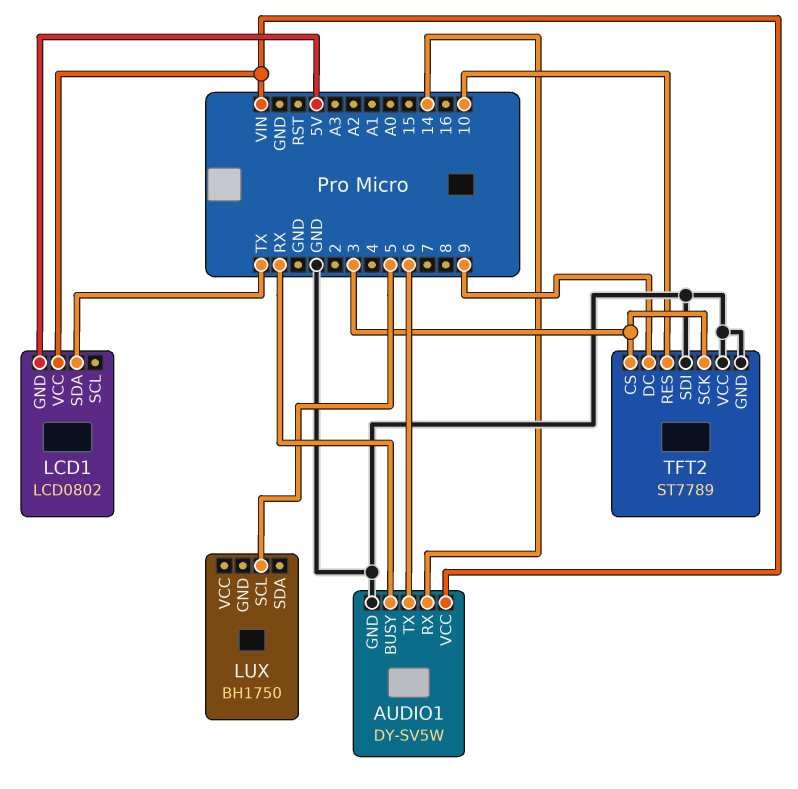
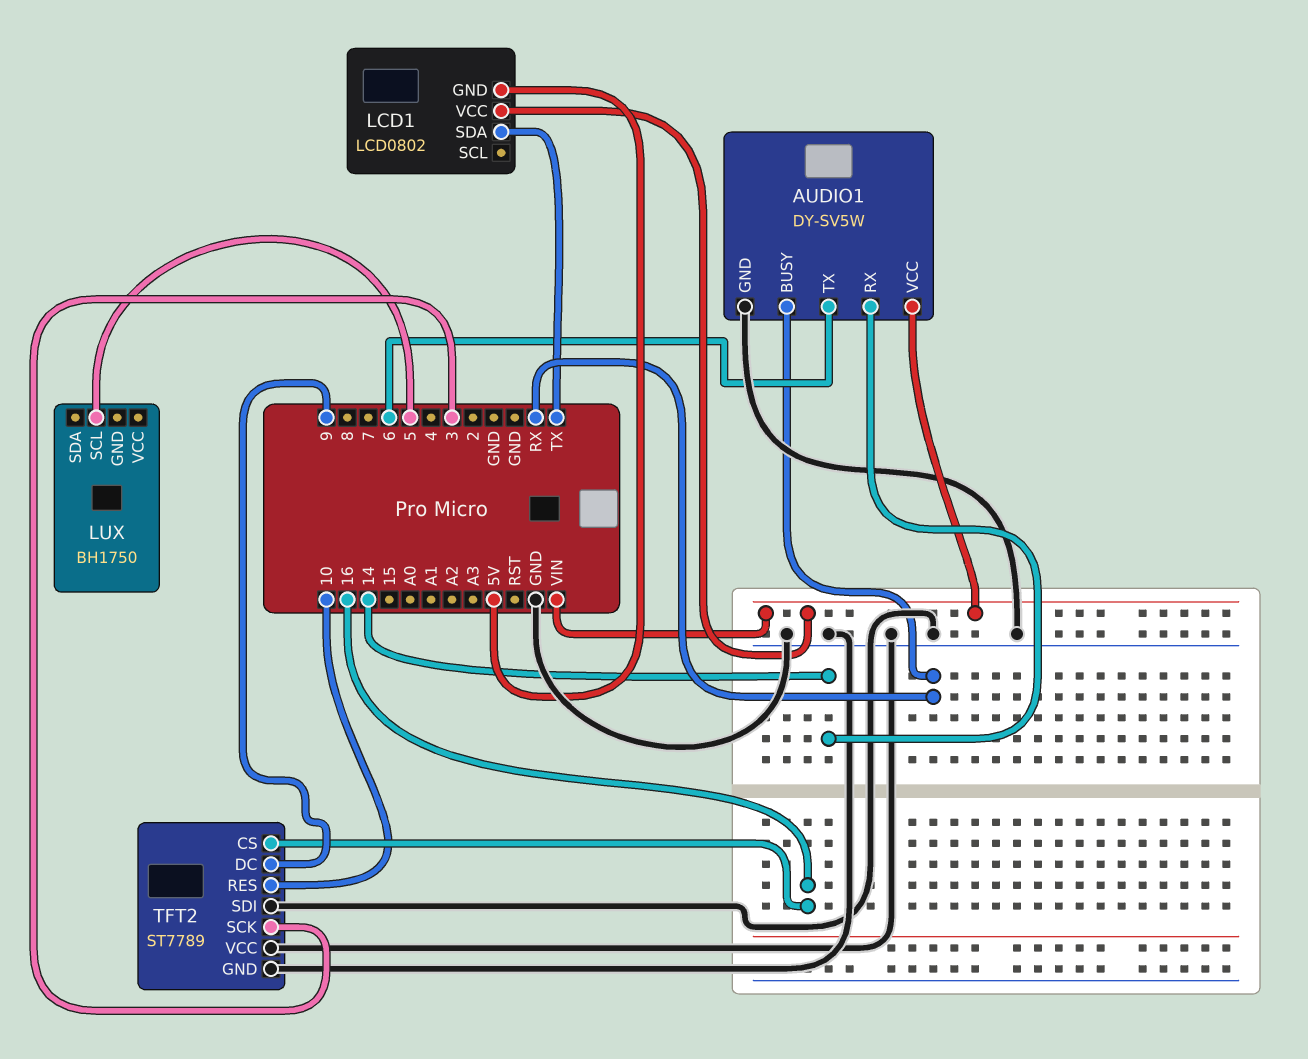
TFT2 pin CS: 3 -> 16

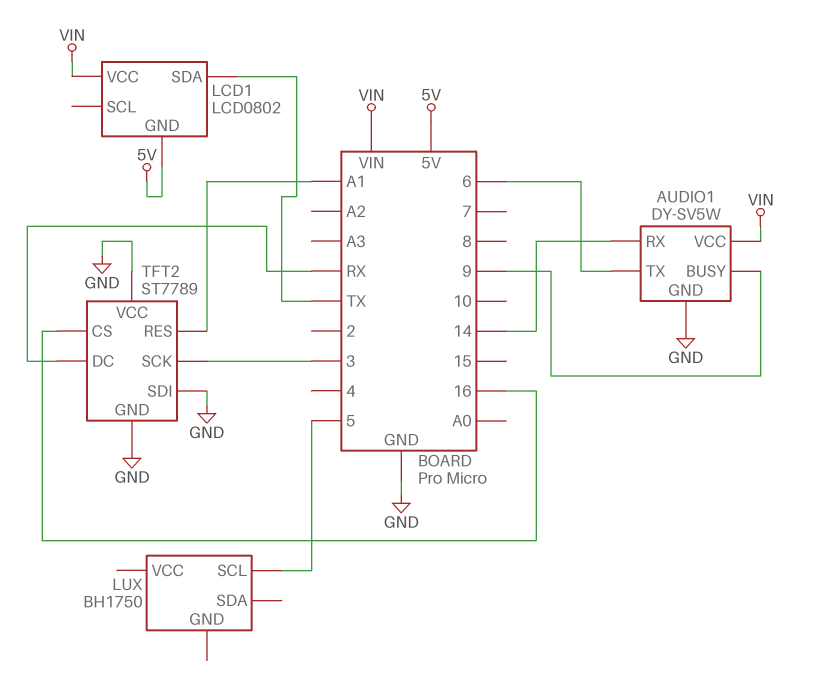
AUDIO1 pin BUSY: RX -> 9
TFT2 pin DC: 9 -> RX
TFT2 pin RES: 10 -> A1

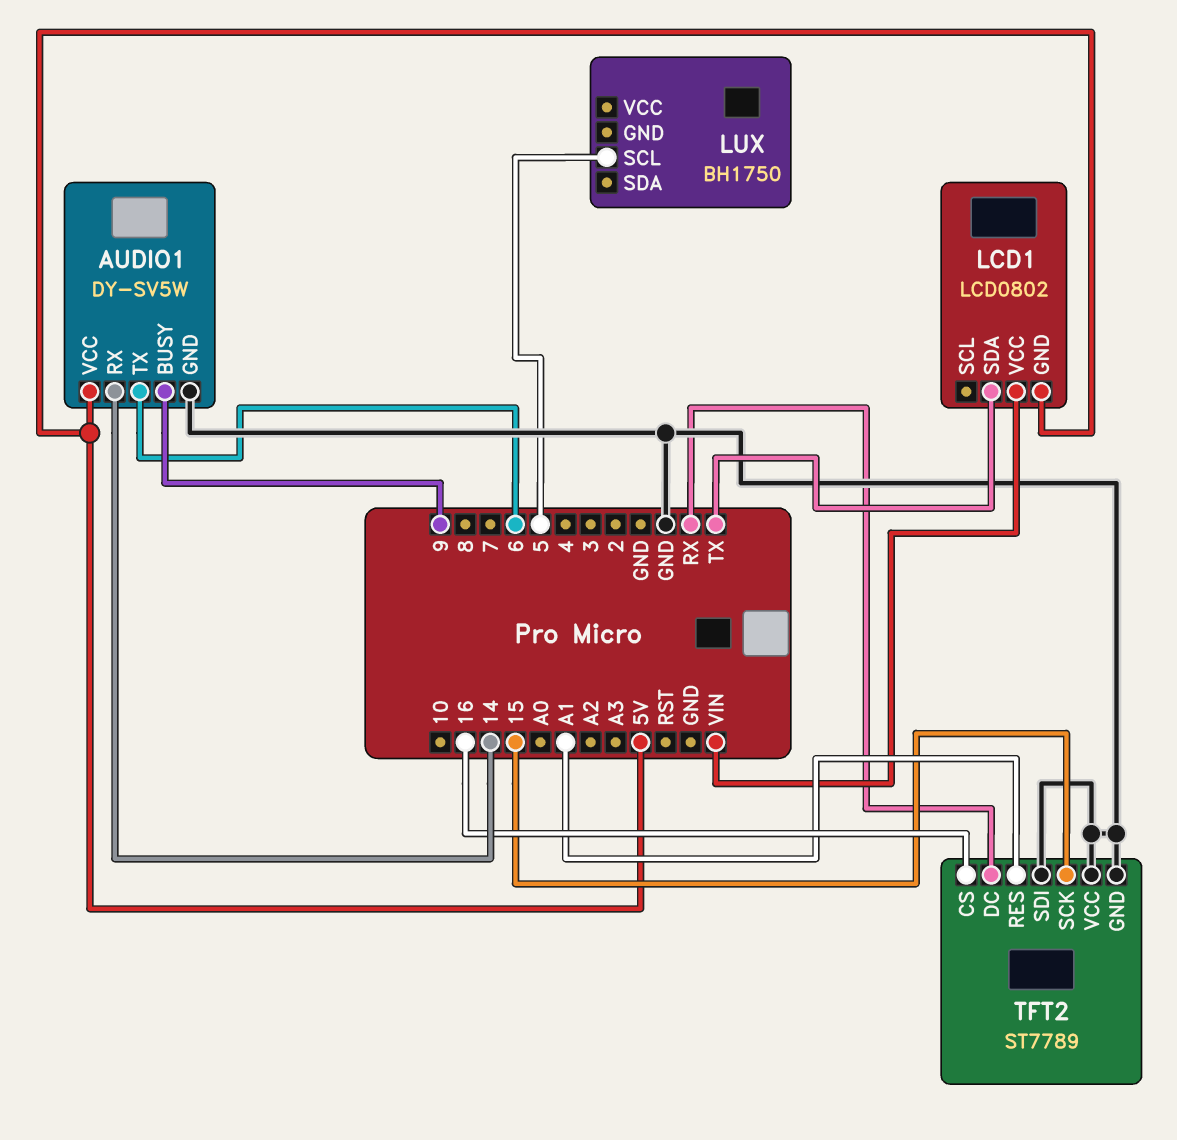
AUDIO1 pin VCC: VIN -> 5V
TFT2 pin SCK: 3 -> 15

